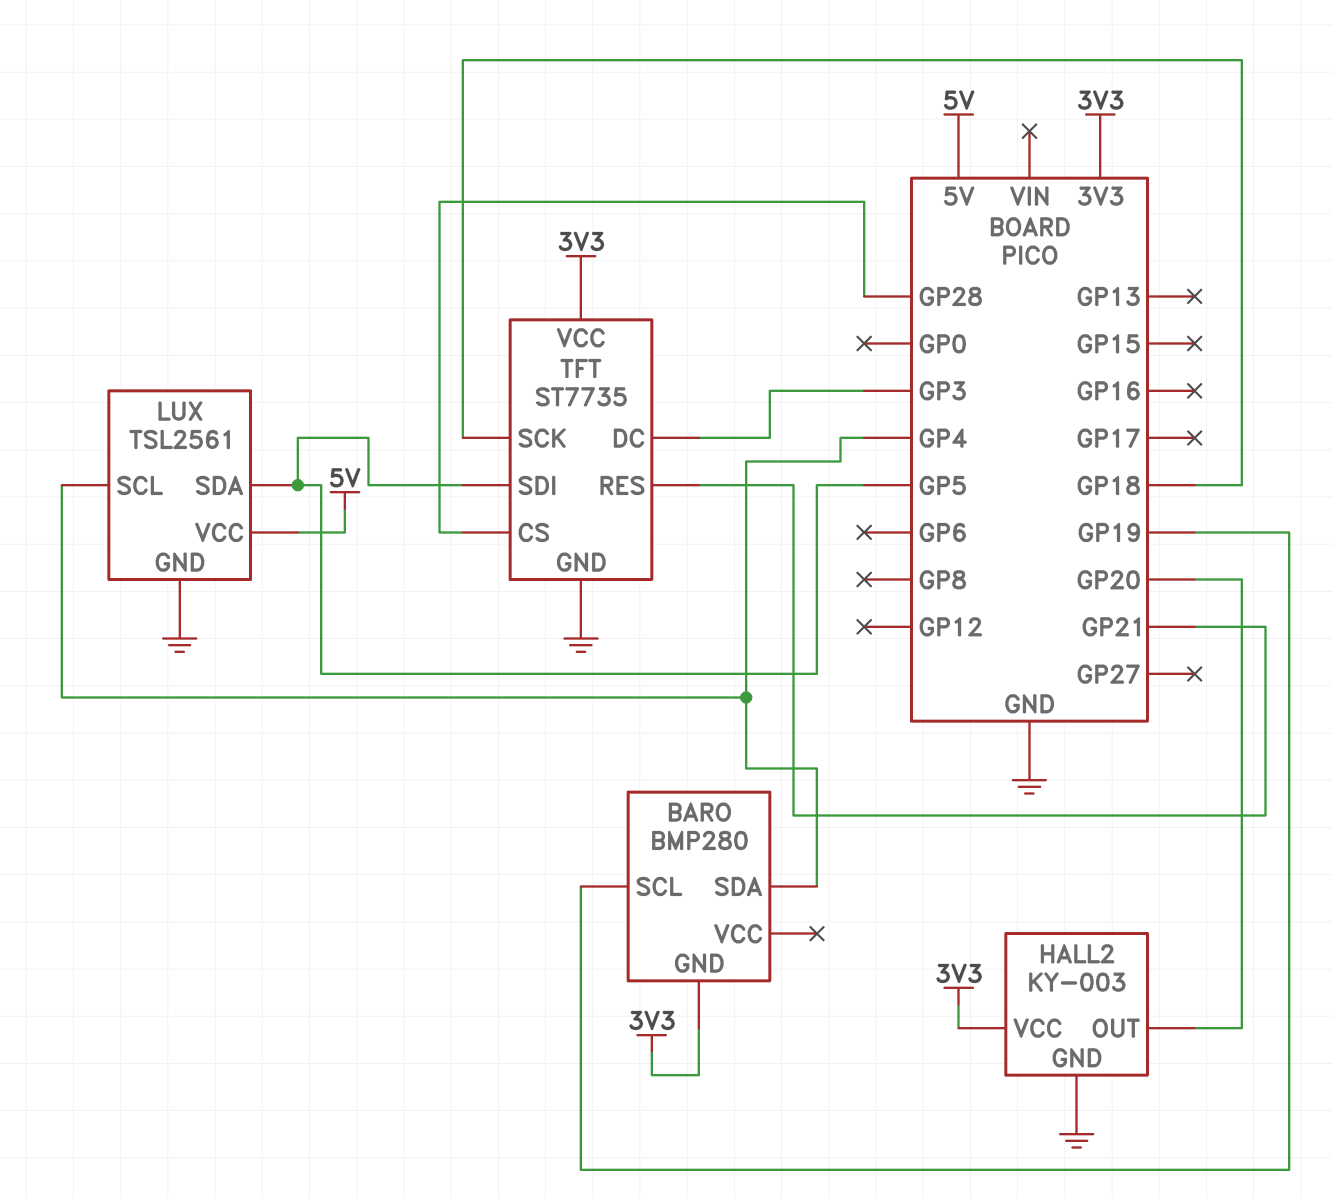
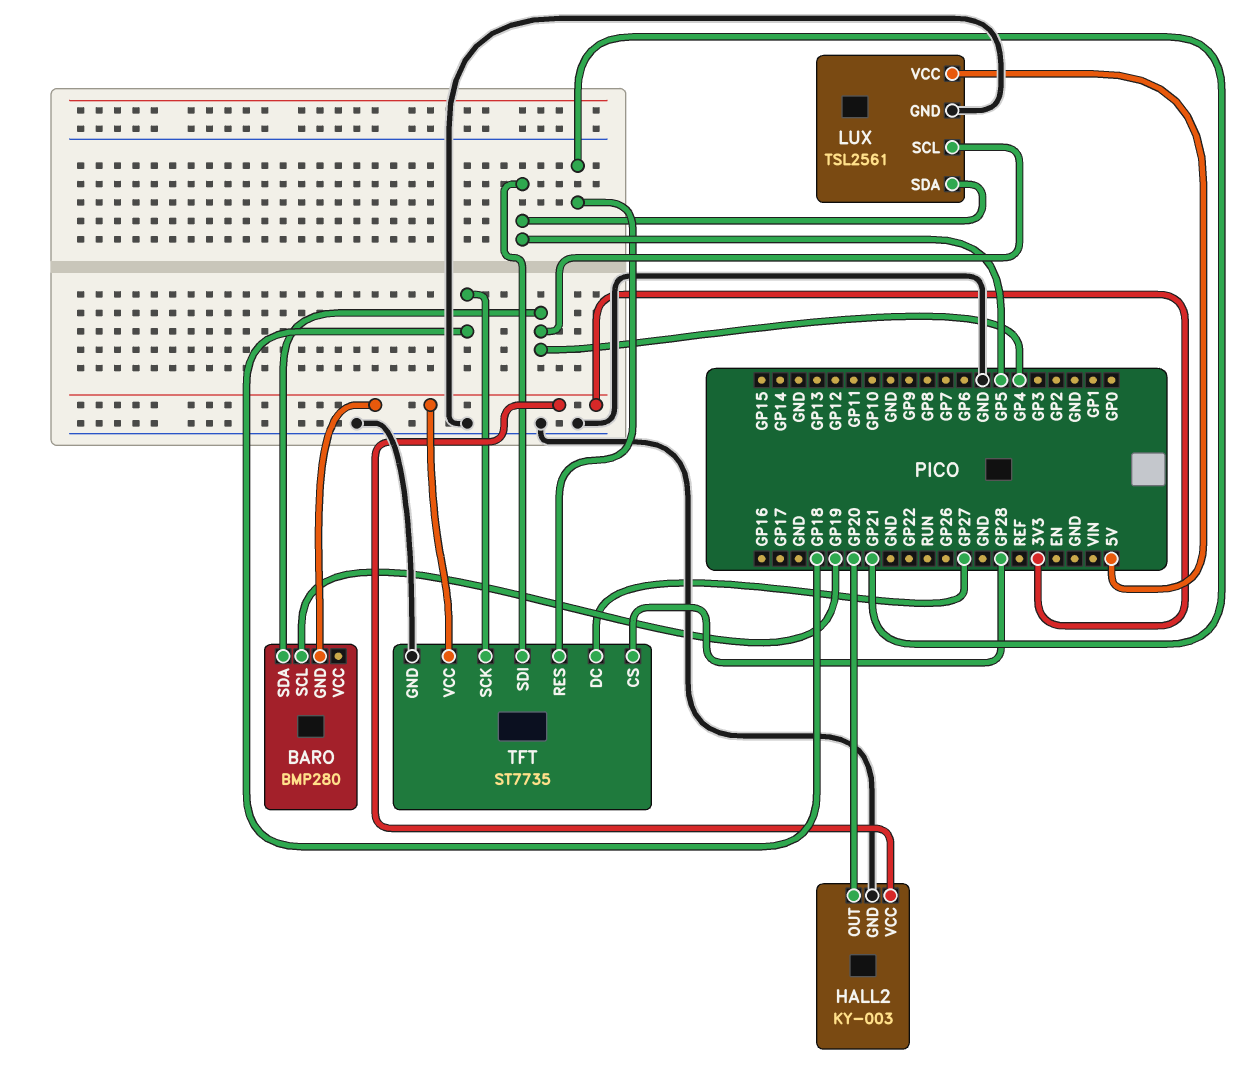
TFT pin DC: GP3 -> GP27

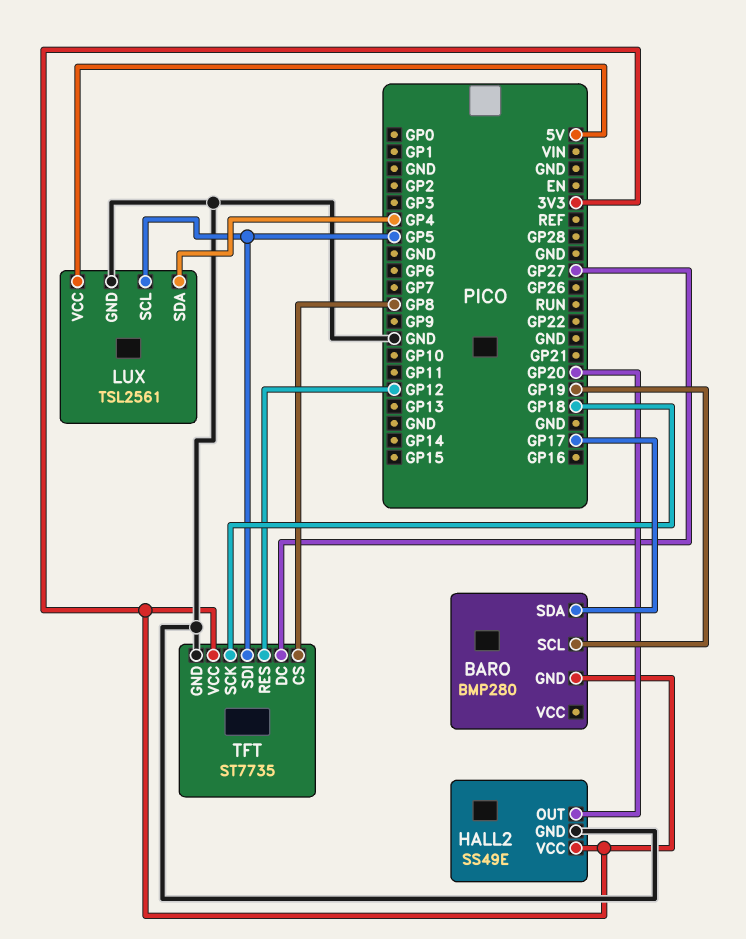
BARO pin SDA: GP4 -> GP17
HALL2: KY-003 -> SS49E
LUX pin SCL: GP4 -> GP5
LUX pin SDA: GP5 -> GP4
TFT pin CS: GP28 -> GP8
TFT pin RES: GP21 -> GP12

